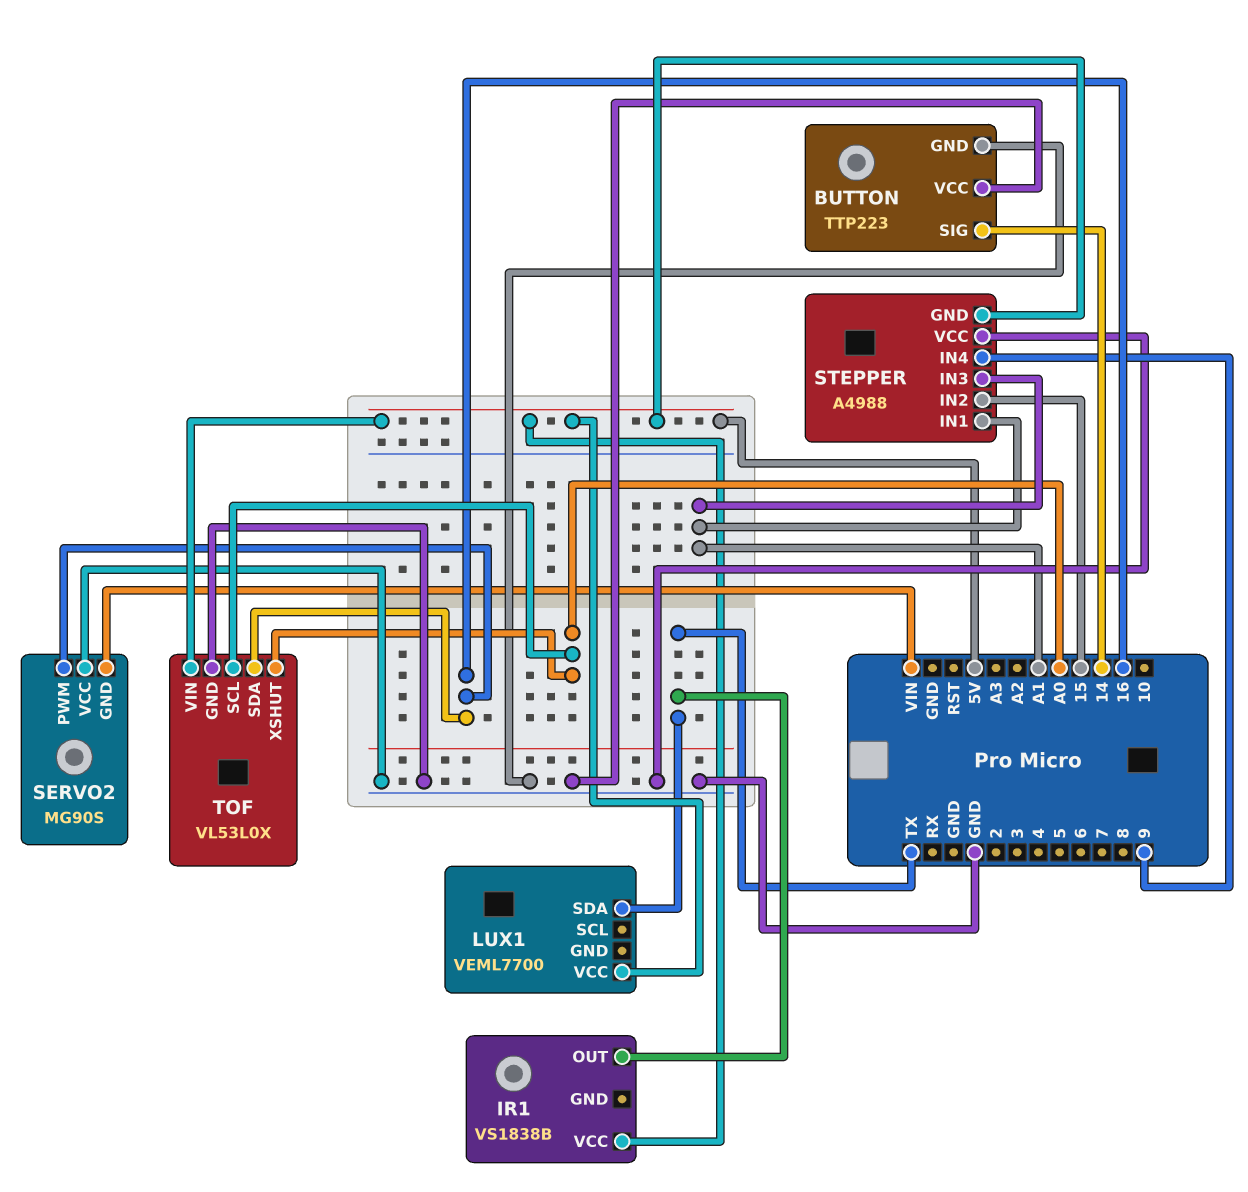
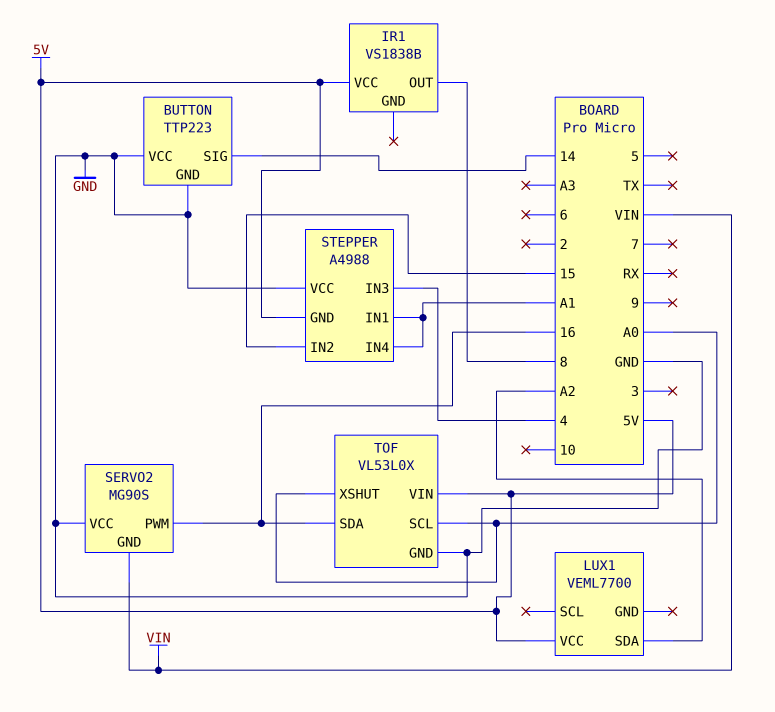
IR1 pin OUT: TX -> 8
LUX1 pin SDA: TX -> A2
STEPPER pin IN3: A1 -> 4
STEPPER pin IN4: 9 -> A1

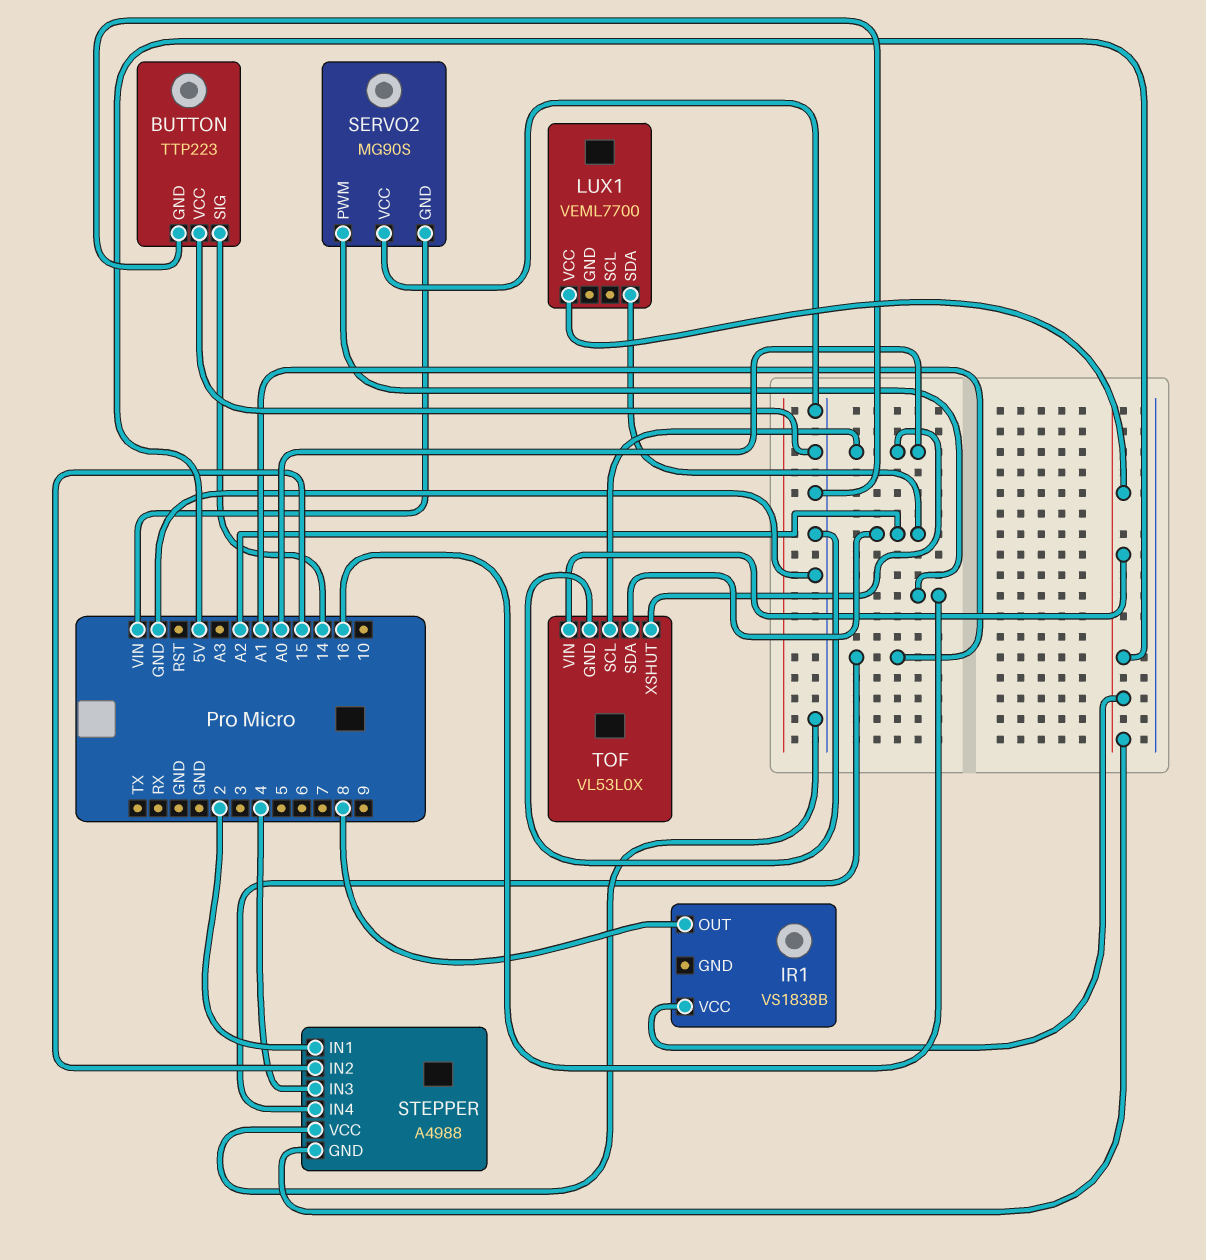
STEPPER pin IN1: A1 -> 2
TOF pin SDA: 16 -> A2

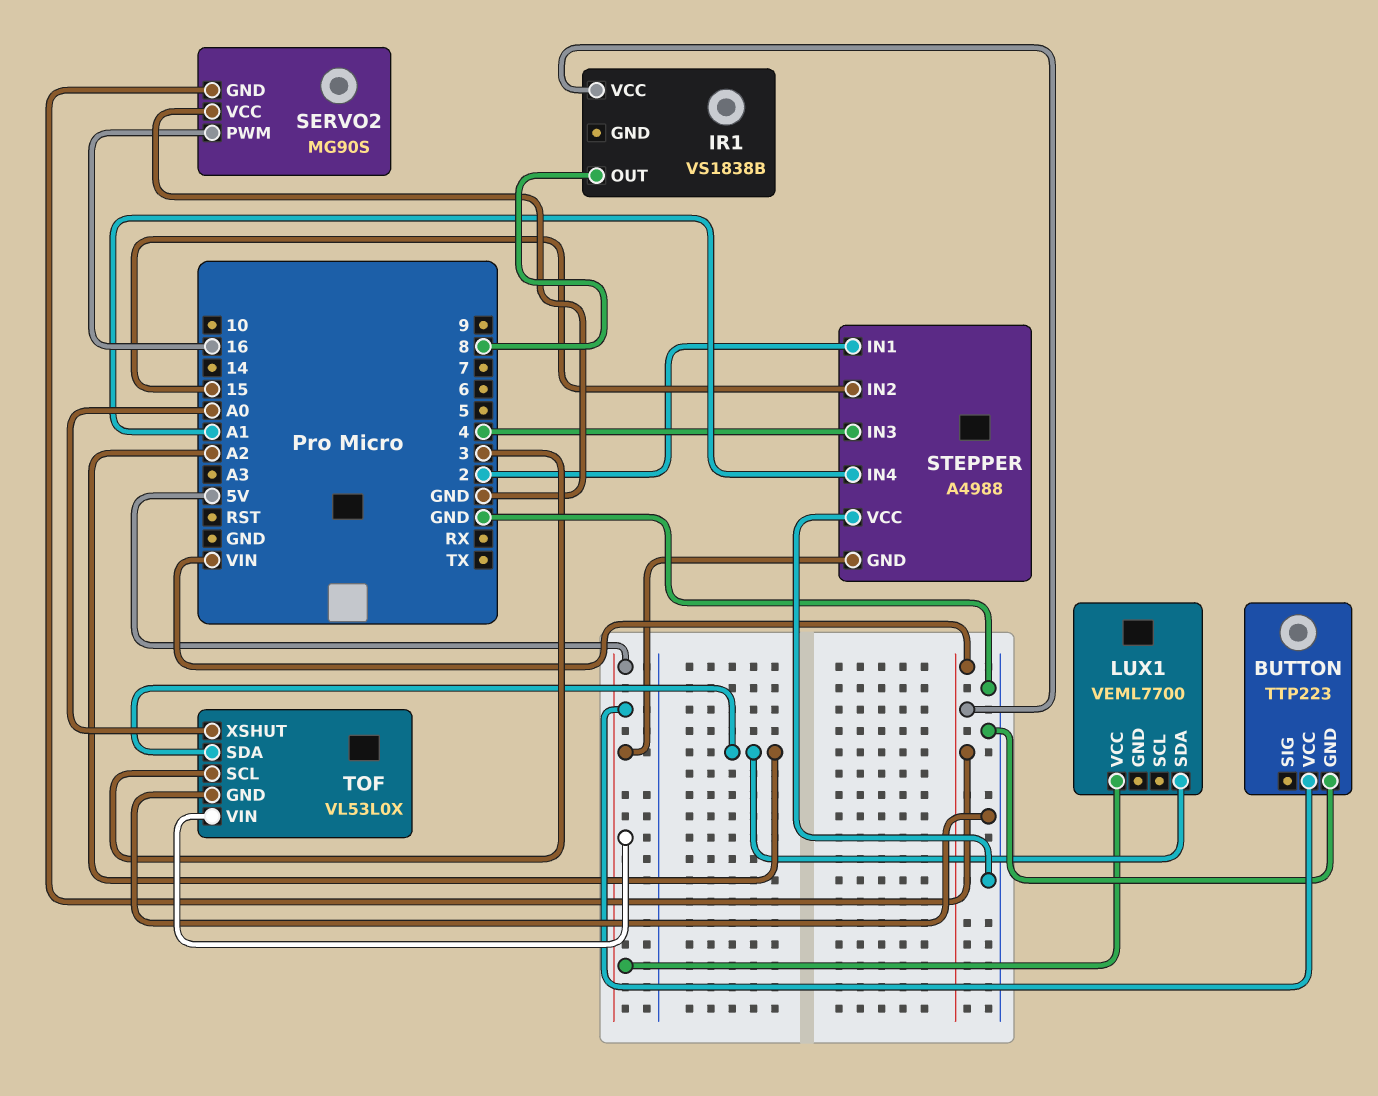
BUTTON pin SIG: 14 -> none
BUTTON pin VCC: GND -> 5V
IR1 pin VCC: 5V -> VIN
TOF pin SCL: A0 -> 3

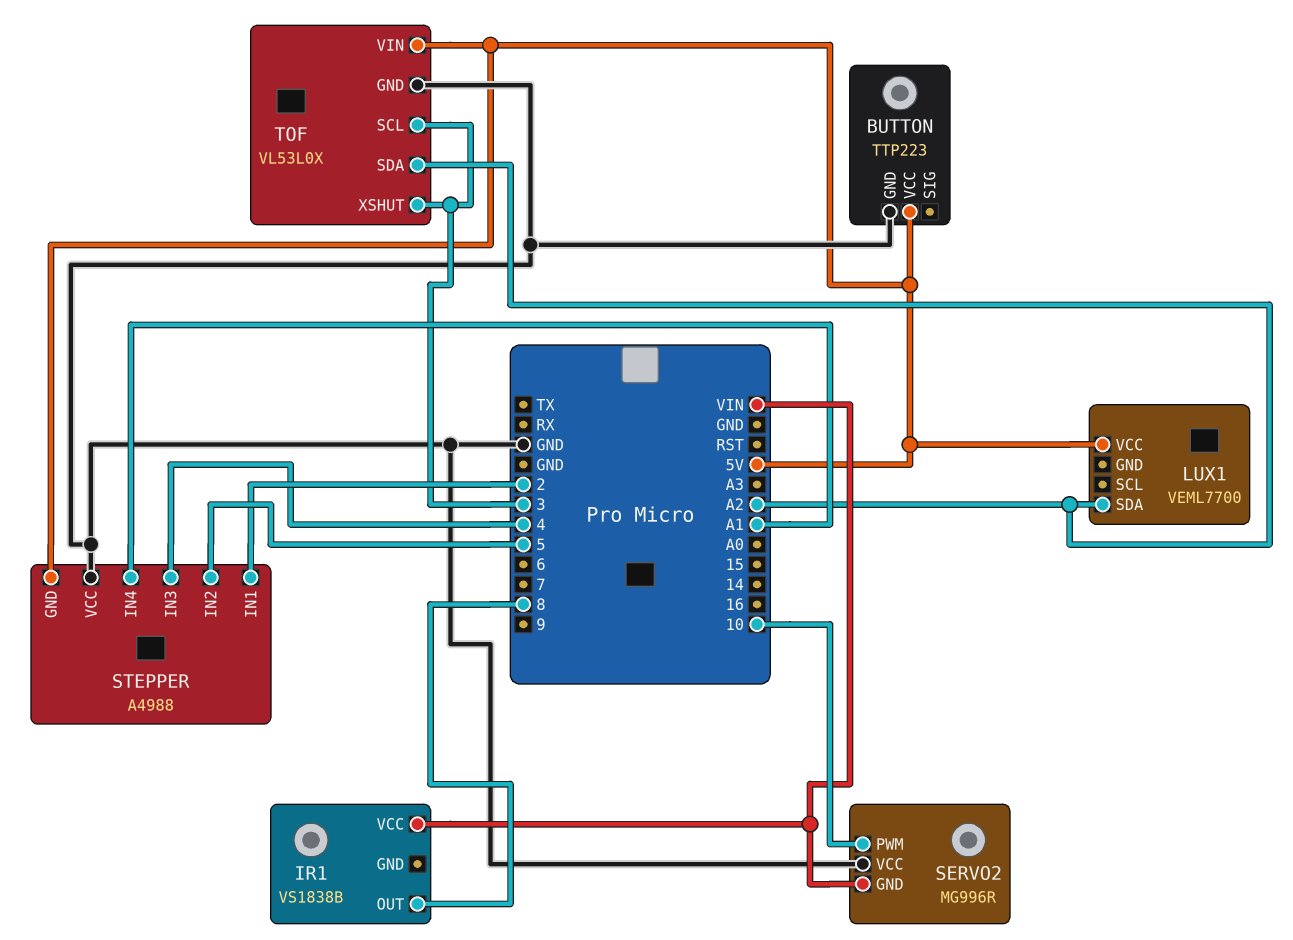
SERVO2: MG90S -> MG996R
SERVO2 pin PWM: 16 -> 10
STEPPER pin IN2: 15 -> 5
TOF pin XSHUT: A0 -> 3

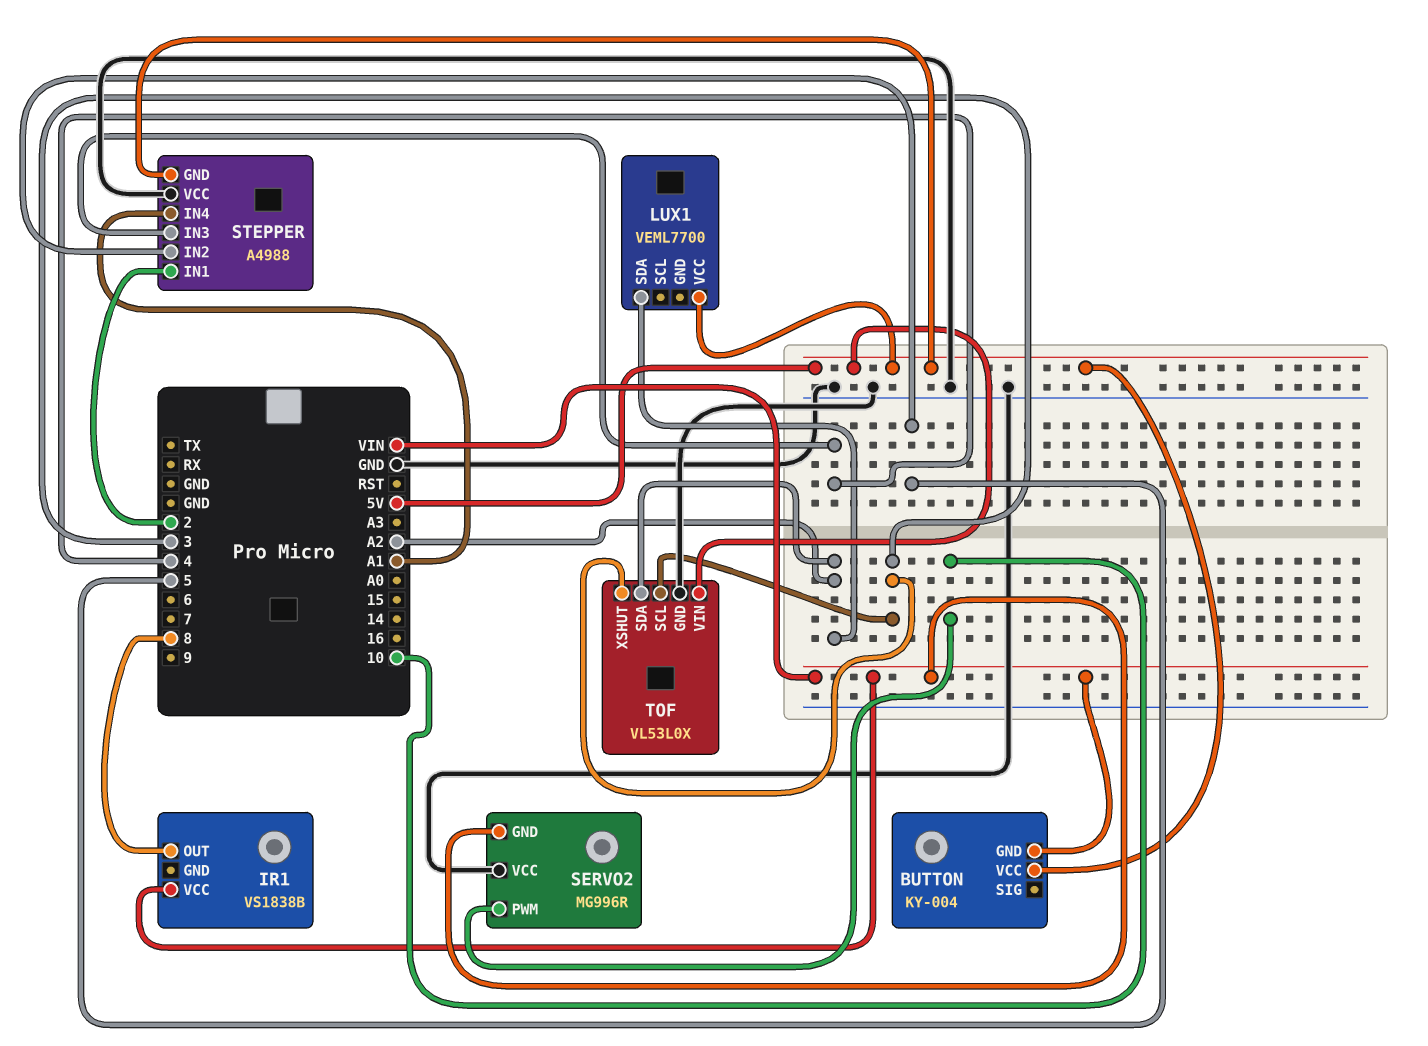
BUTTON: TTP223 -> KY-004
BUTTON pin GND: GND -> VIN

